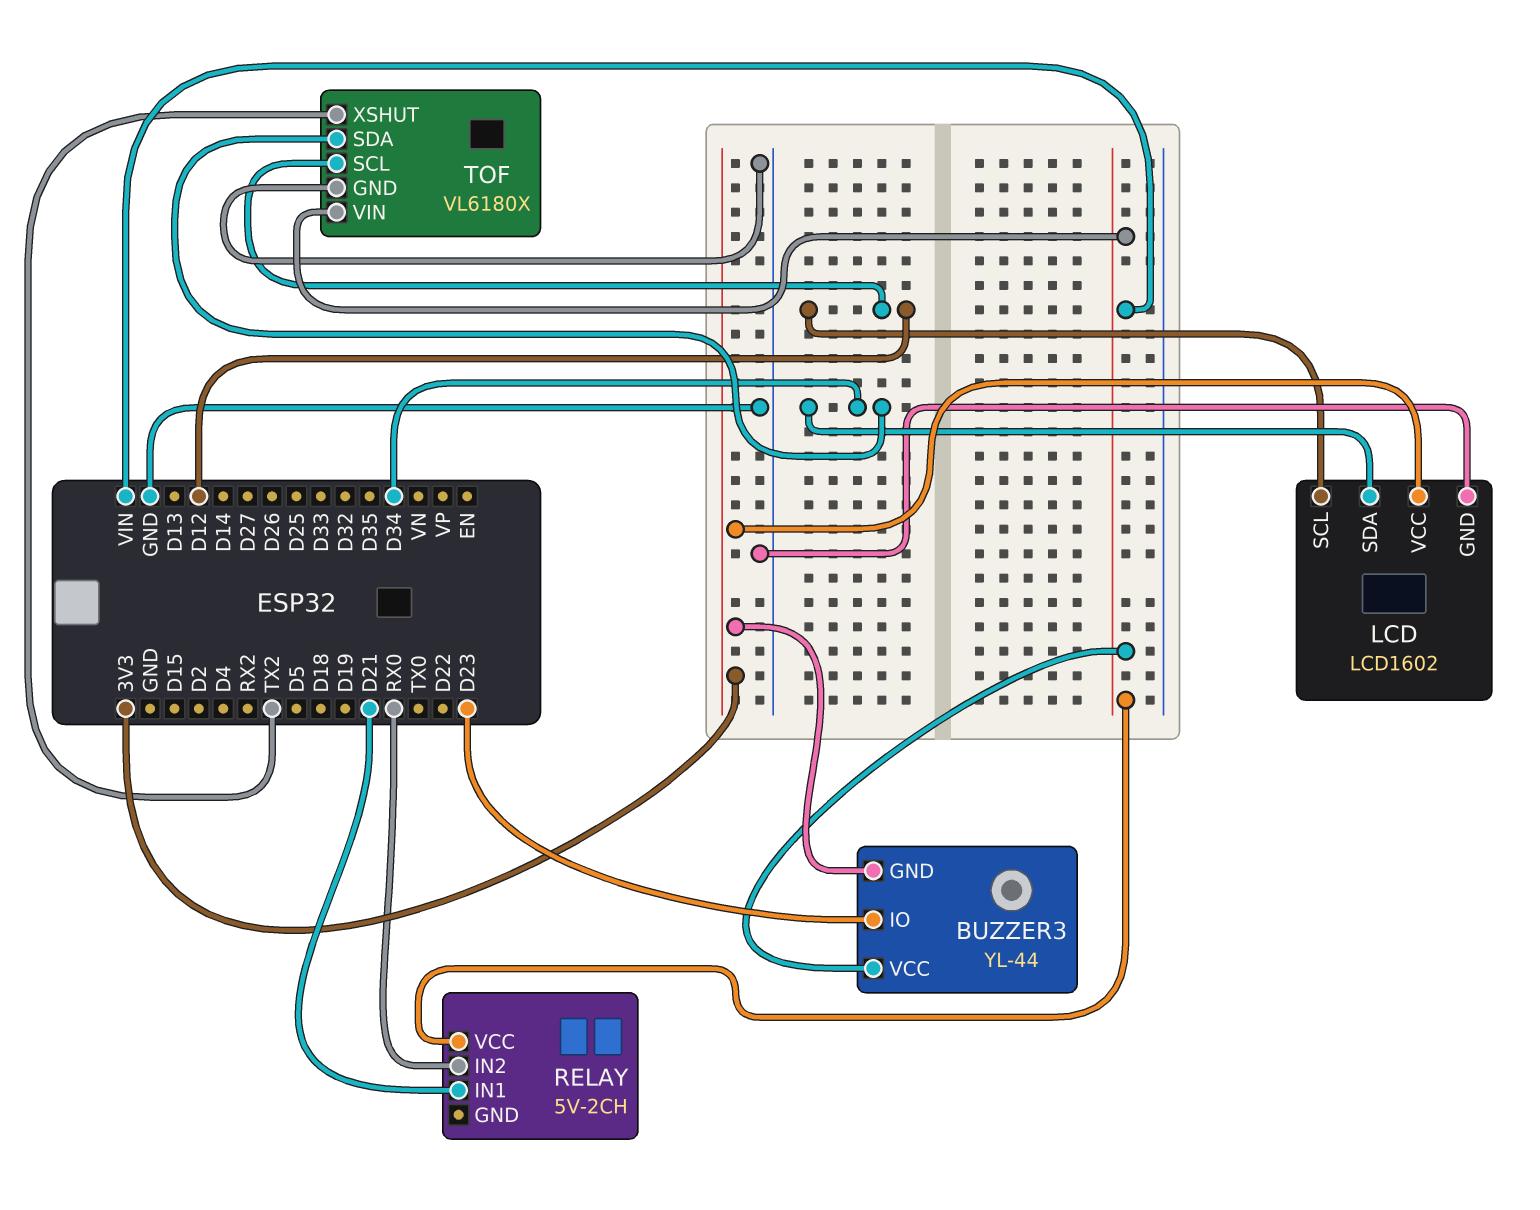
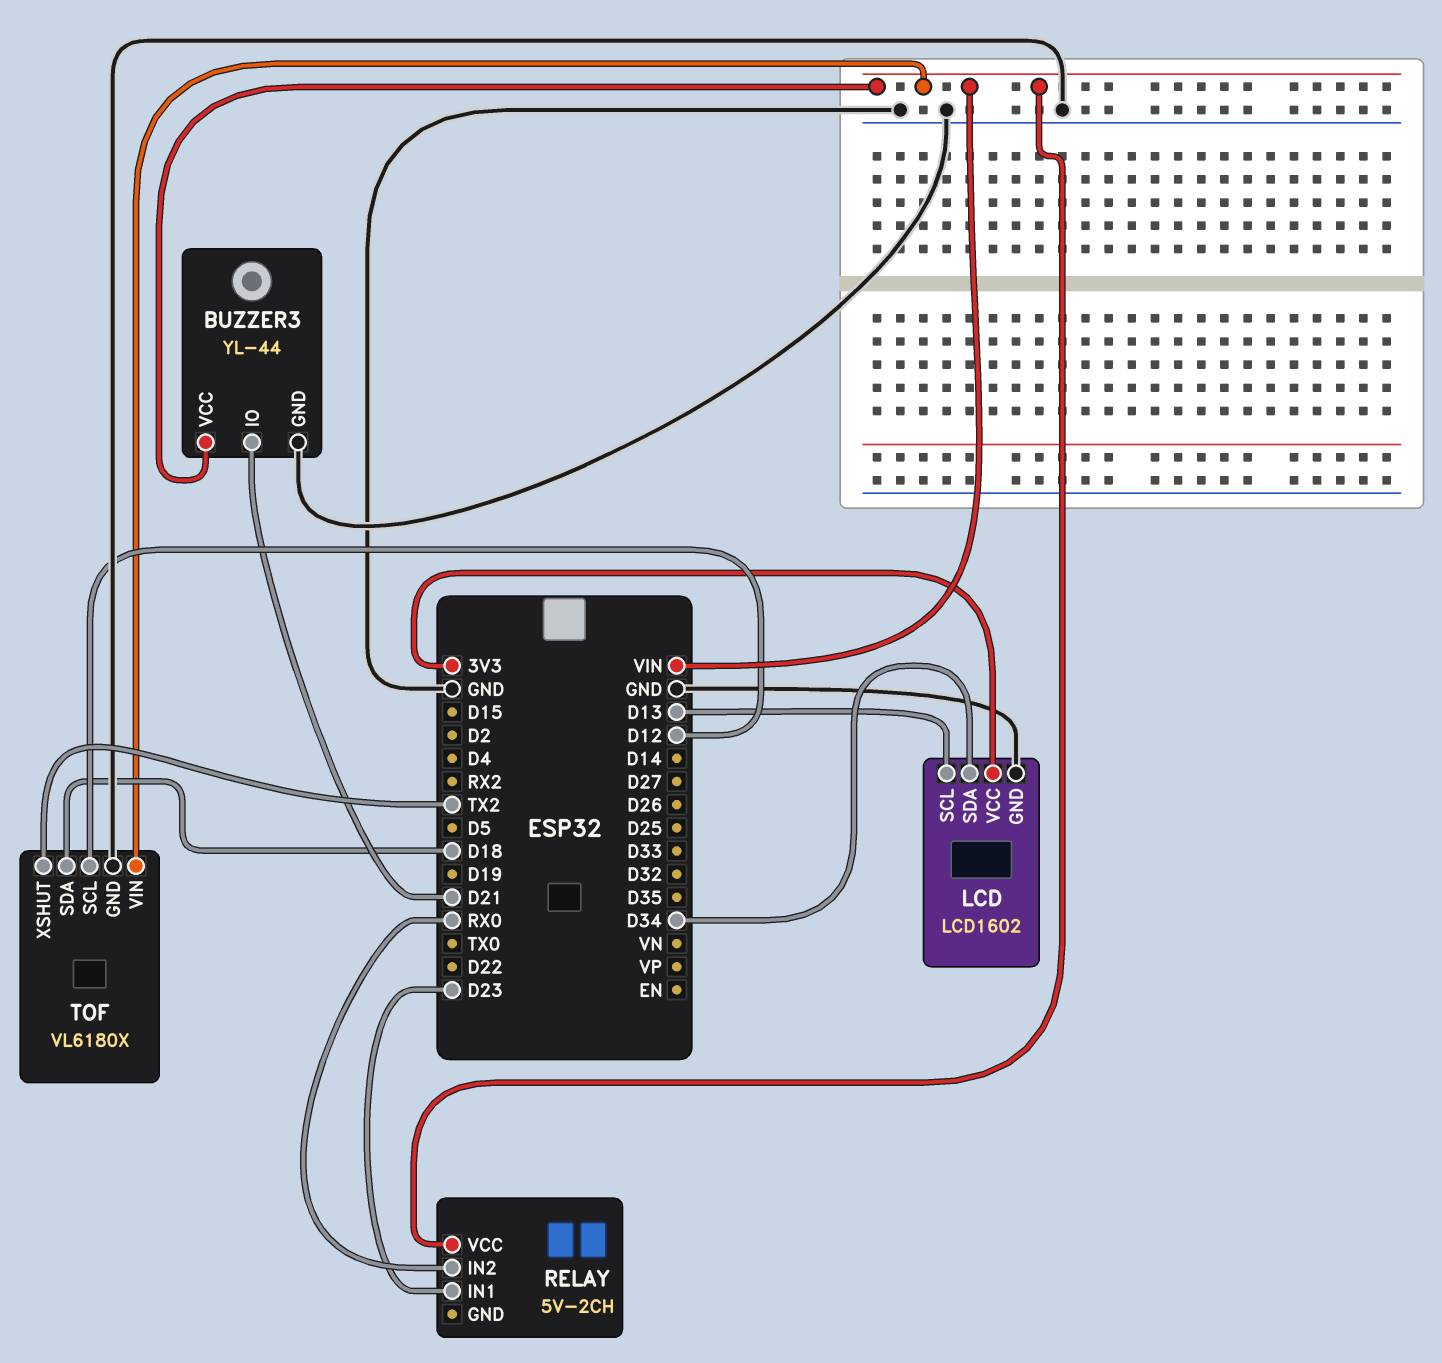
BUZZER3 pin GND: 3V3 -> GND
BUZZER3 pin IO: D23 -> D21
LCD pin SCL: D12 -> D13
RELAY pin IN1: D21 -> D23
TOF pin SDA: D34 -> D18

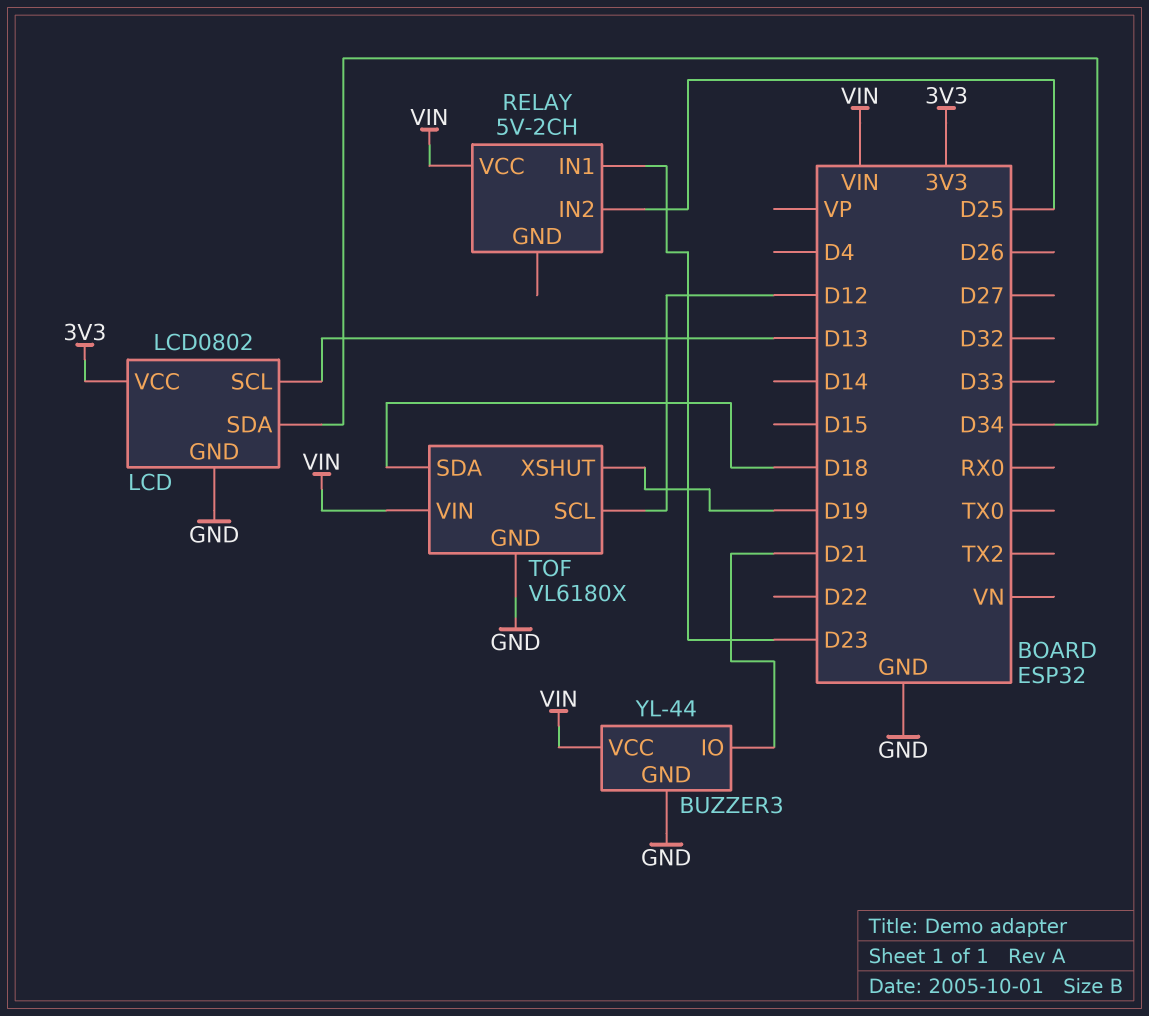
LCD: LCD1602 -> LCD0802
RELAY pin IN2: RX0 -> D25
TOF pin XSHUT: TX2 -> D19

